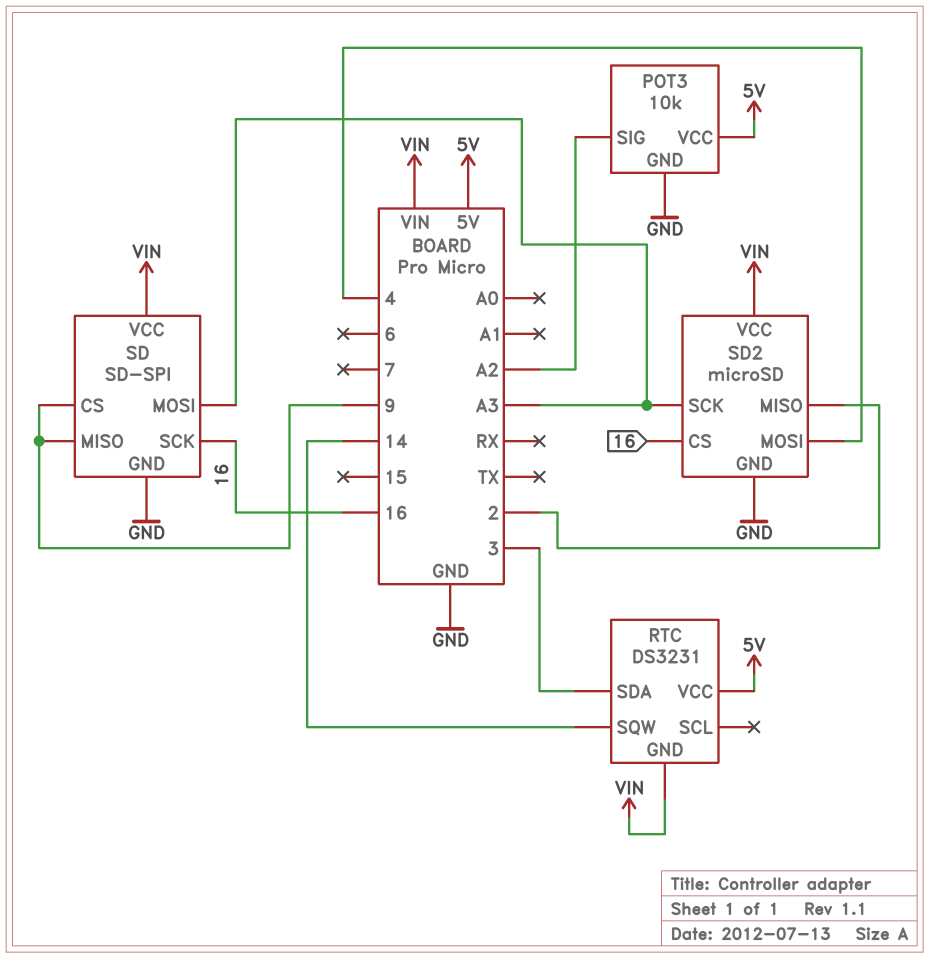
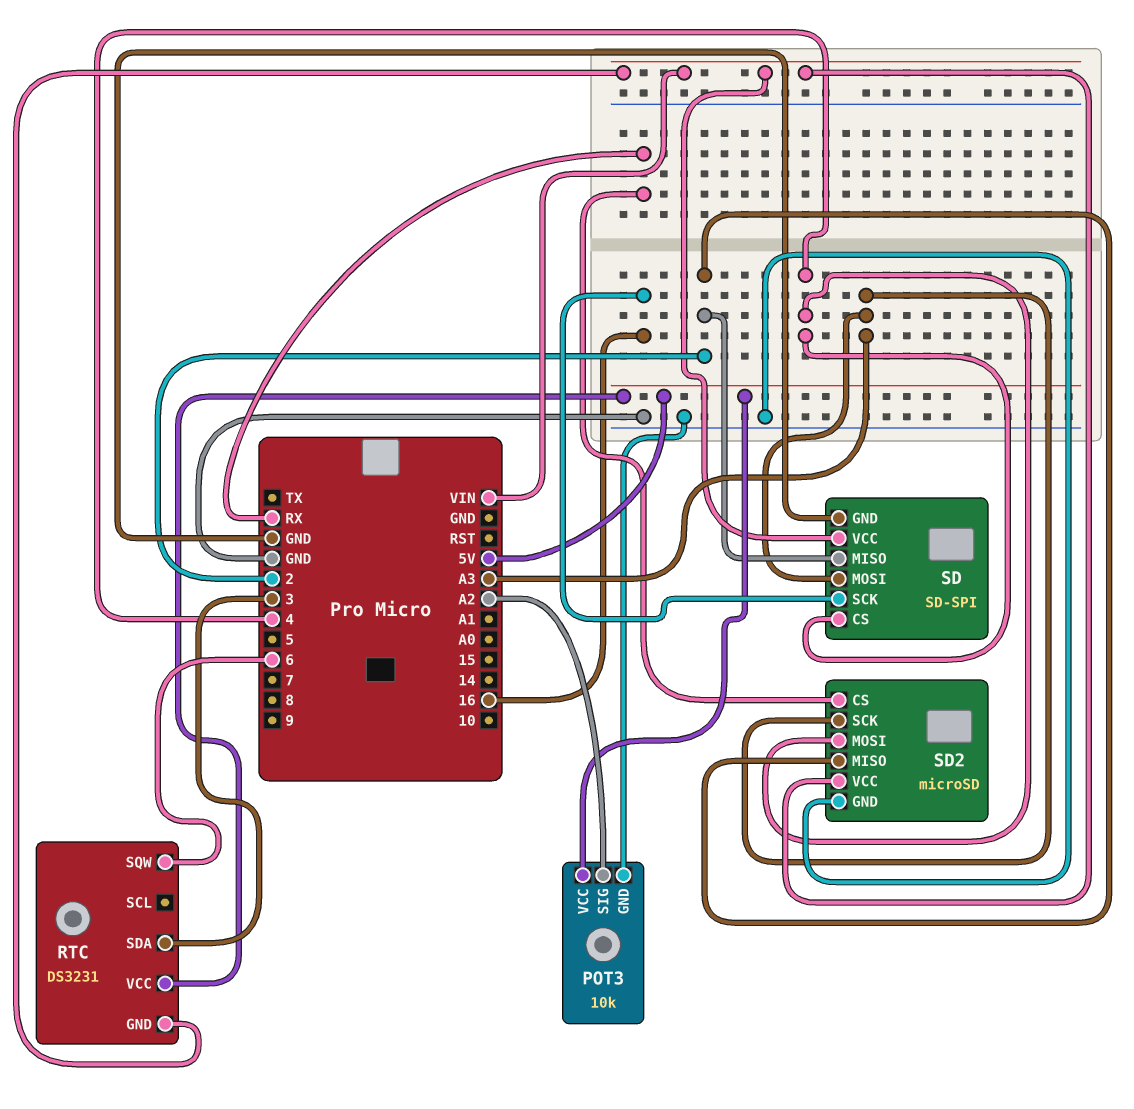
RTC pin SQW: 14 -> 6
SD pin CS: 9 -> 4
SD pin MISO: 9 -> 2
SD2 pin CS: 16 -> RX

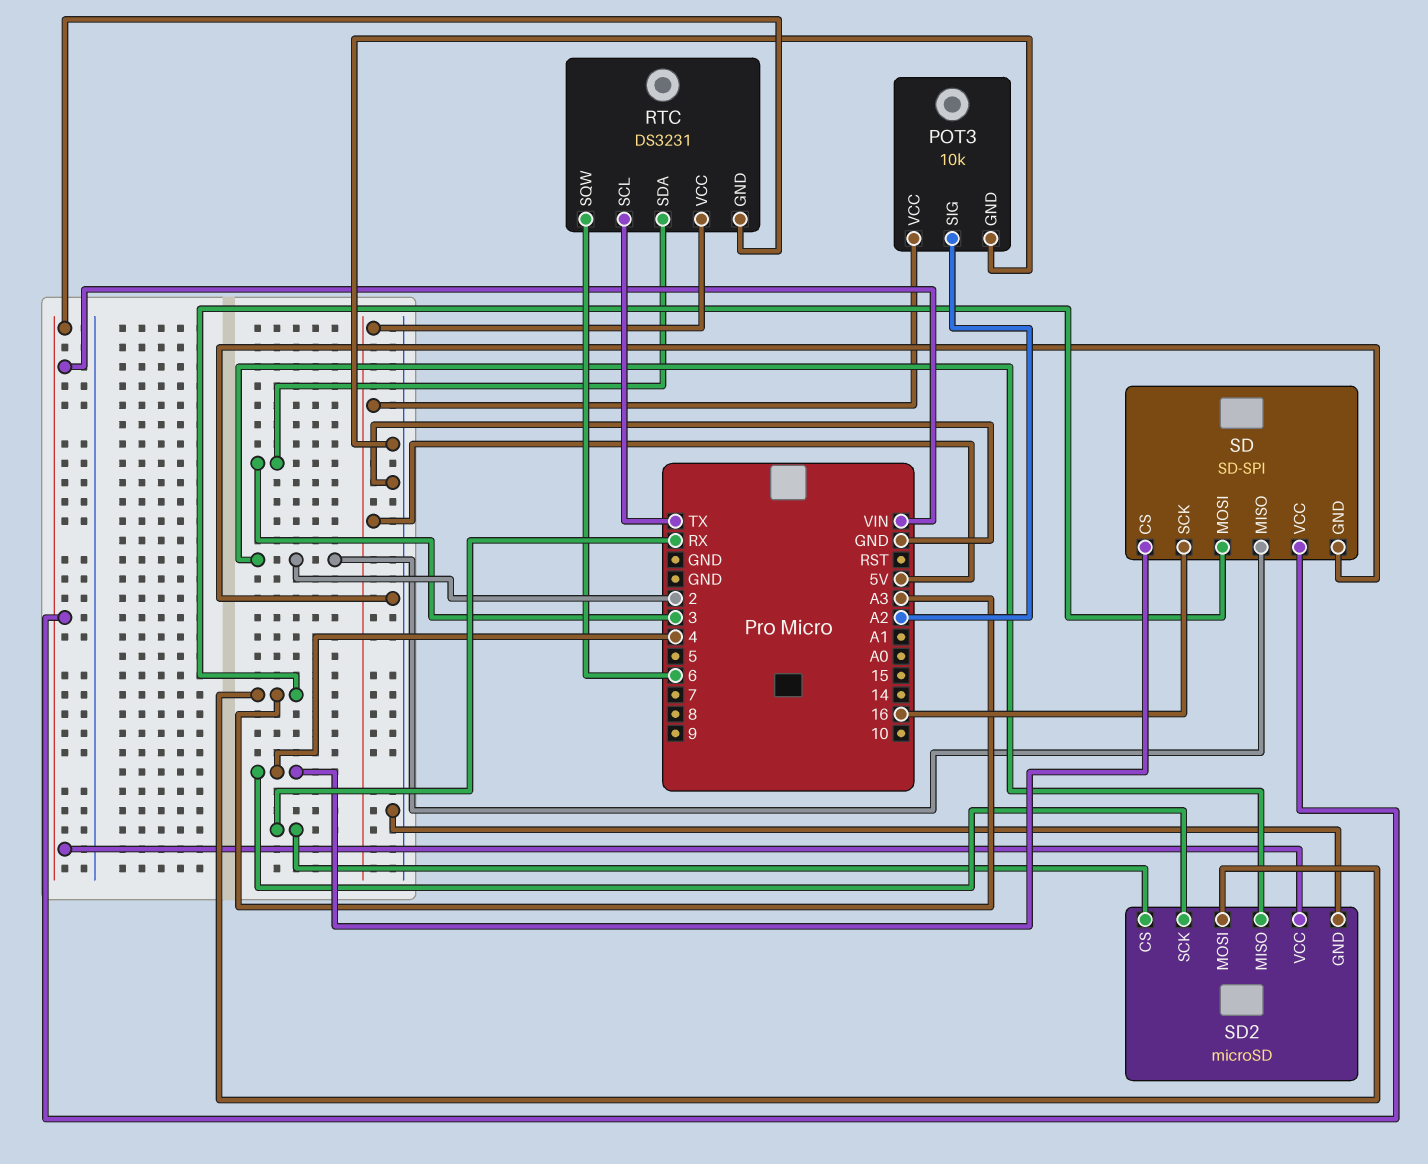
RTC pin SCL: none -> TX
SD2 pin MOSI: 4 -> A3
SD2 pin SCK: A3 -> 4

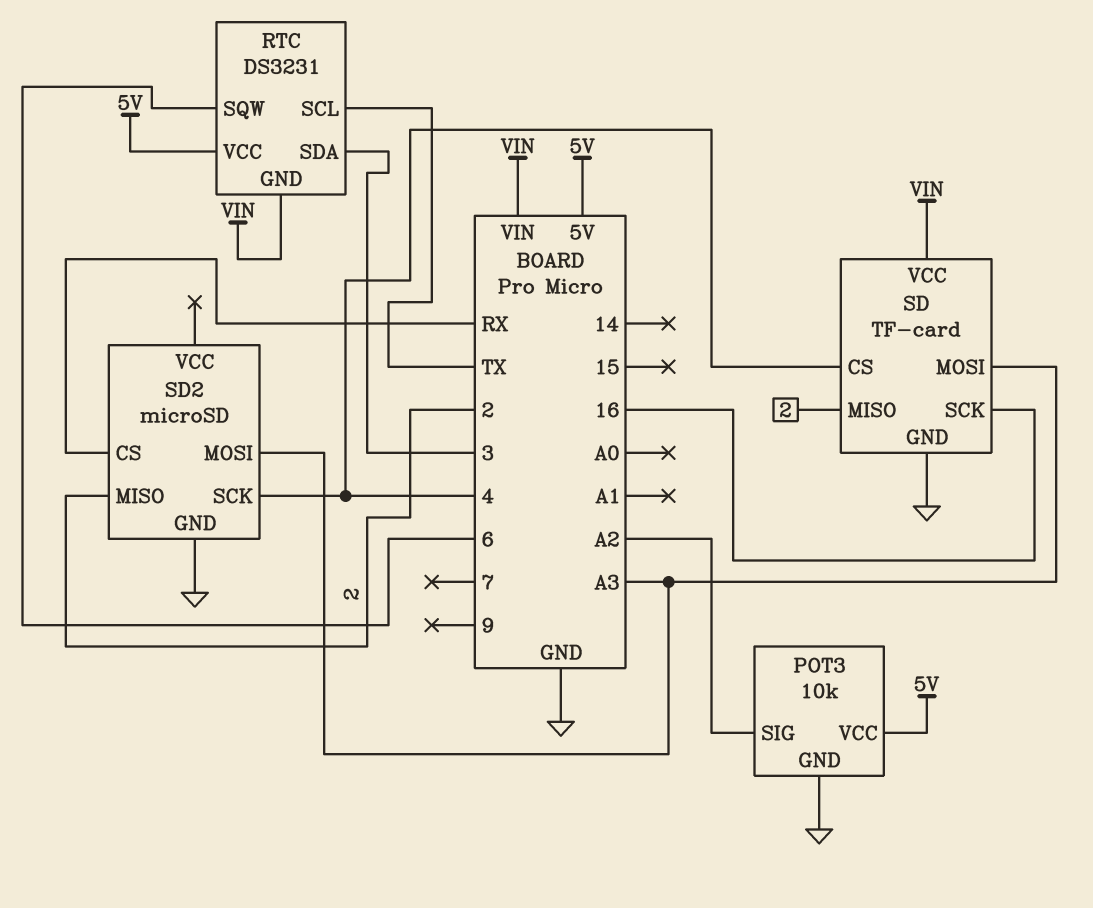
SD: SD-SPI -> TF-card
SD2 pin VCC: VIN -> none

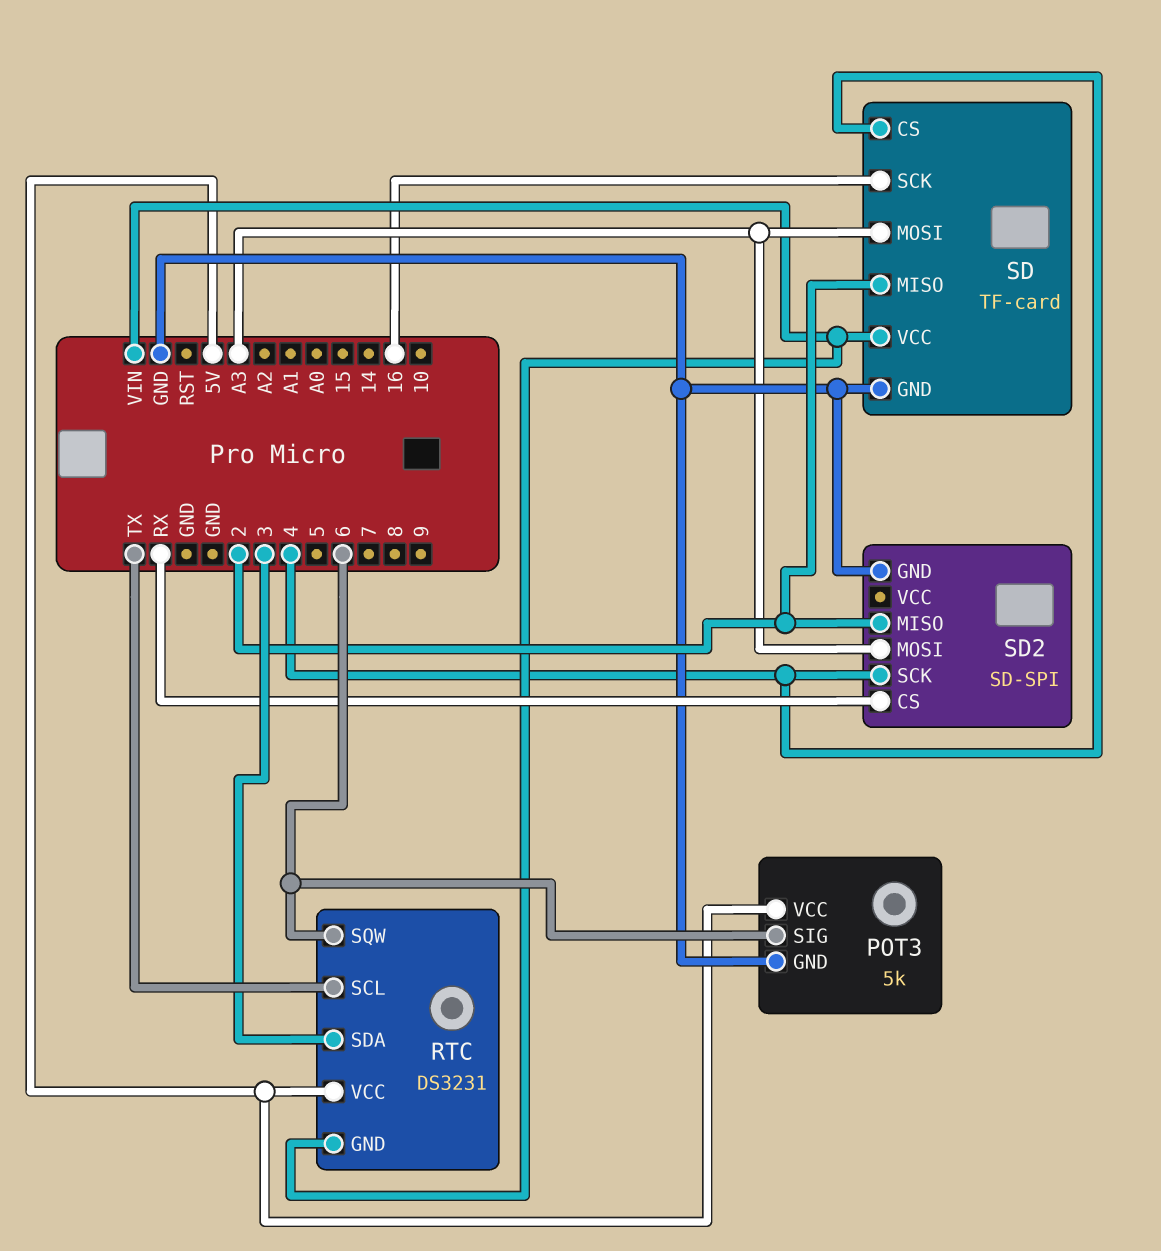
POT3: 10k -> 5k
POT3 pin SIG: A2 -> 6
SD2: microSD -> SD-SPI

